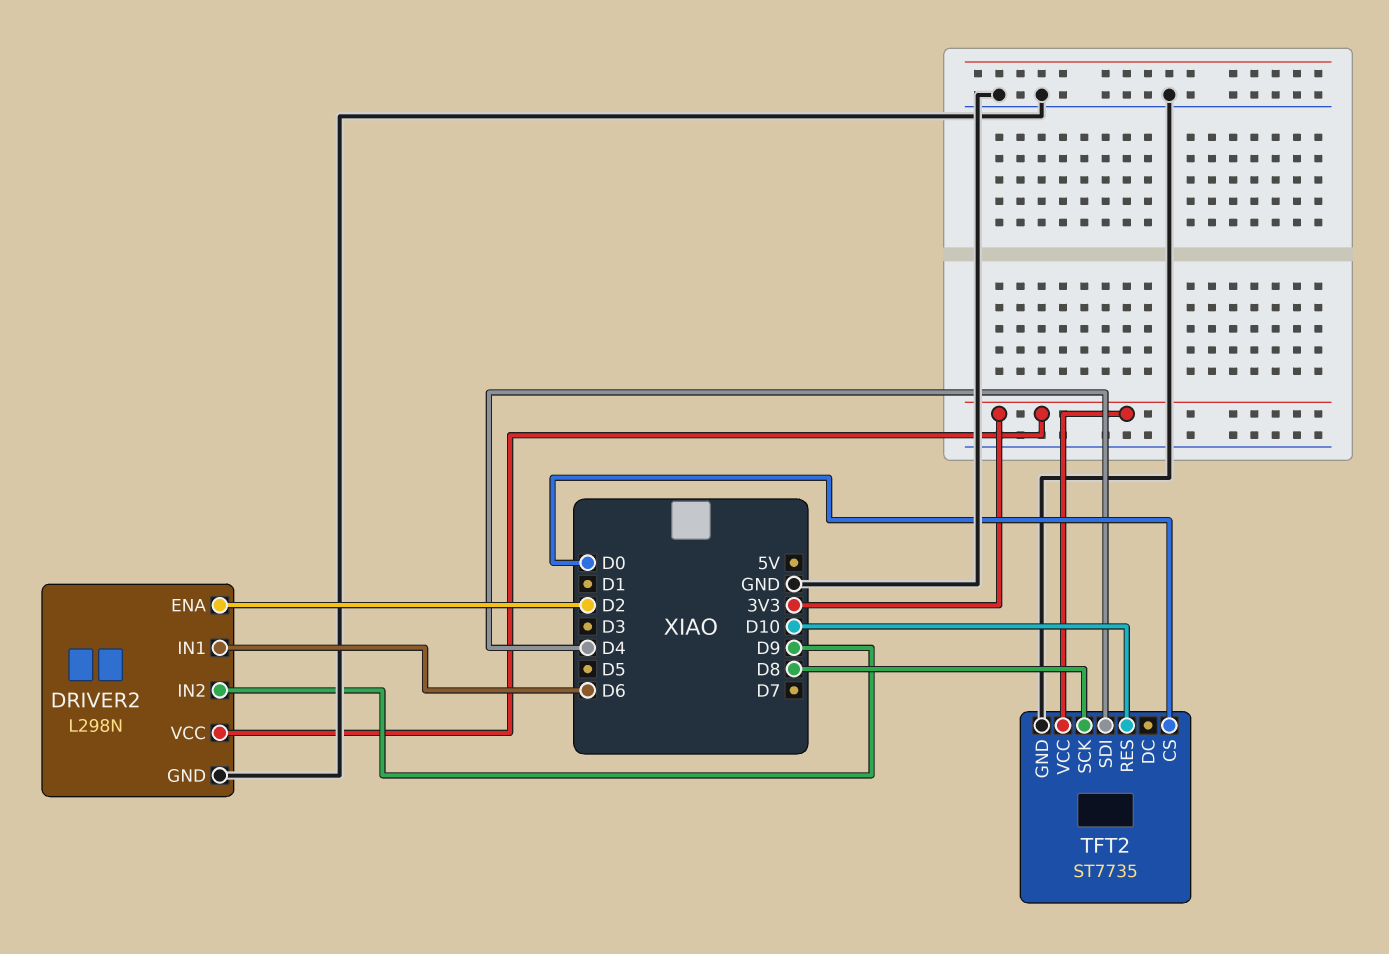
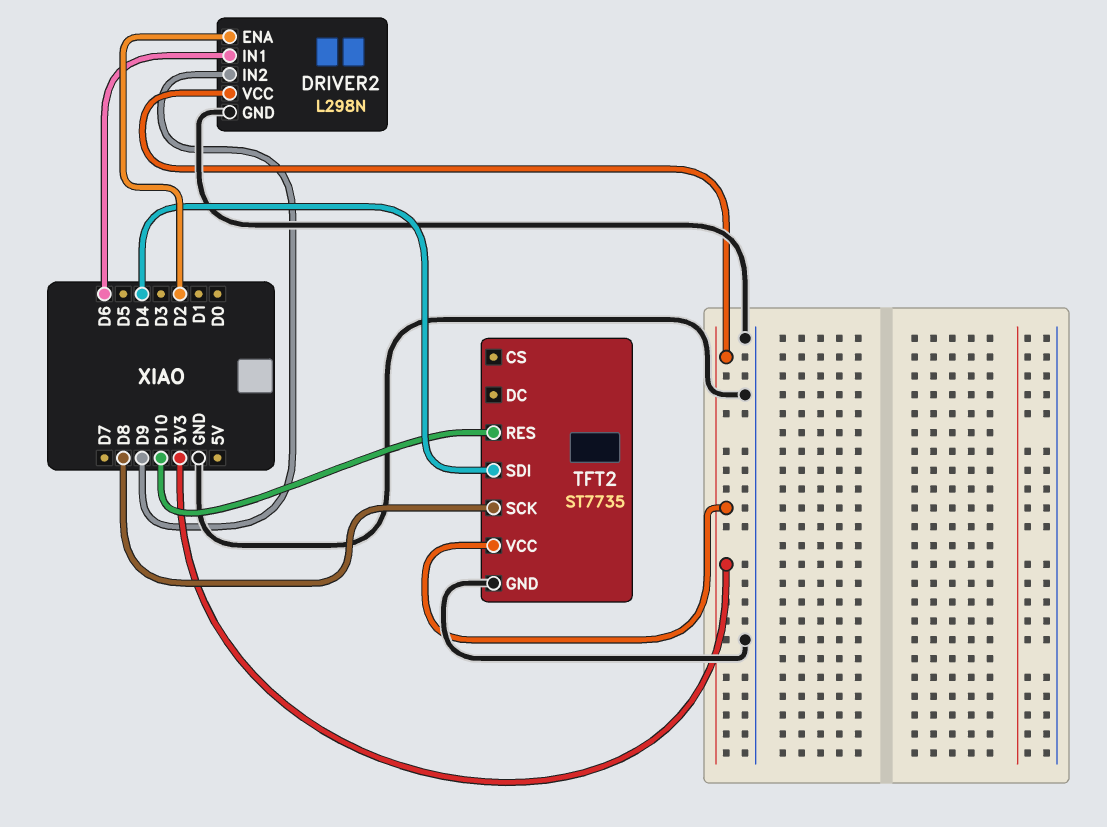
TFT2 pin CS: D0 -> none

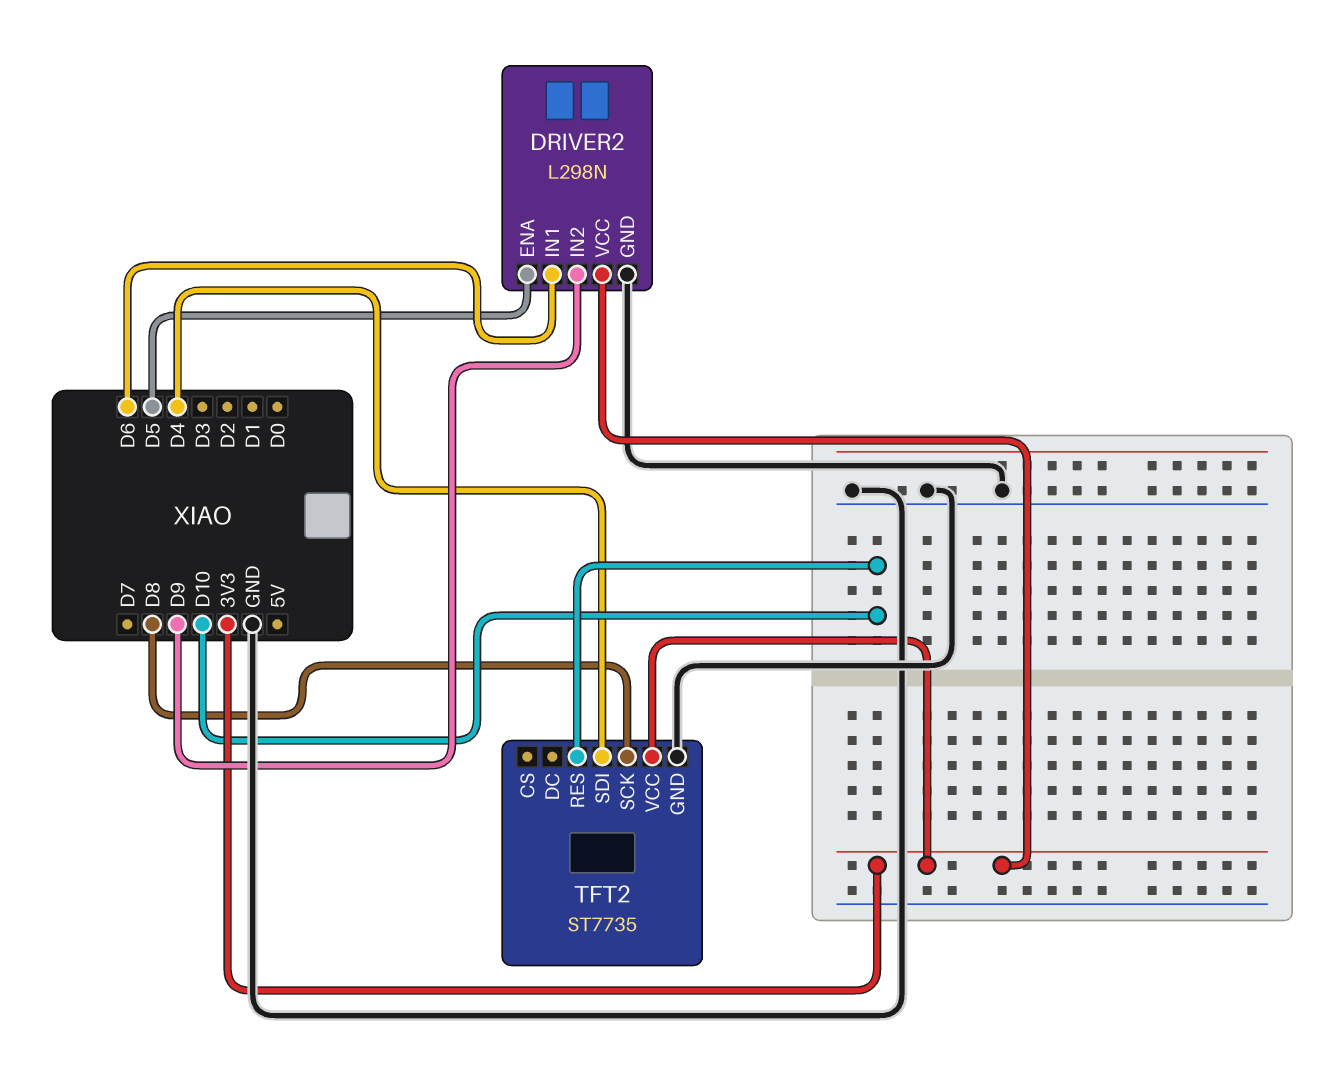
DRIVER2 pin ENA: D2 -> D5

